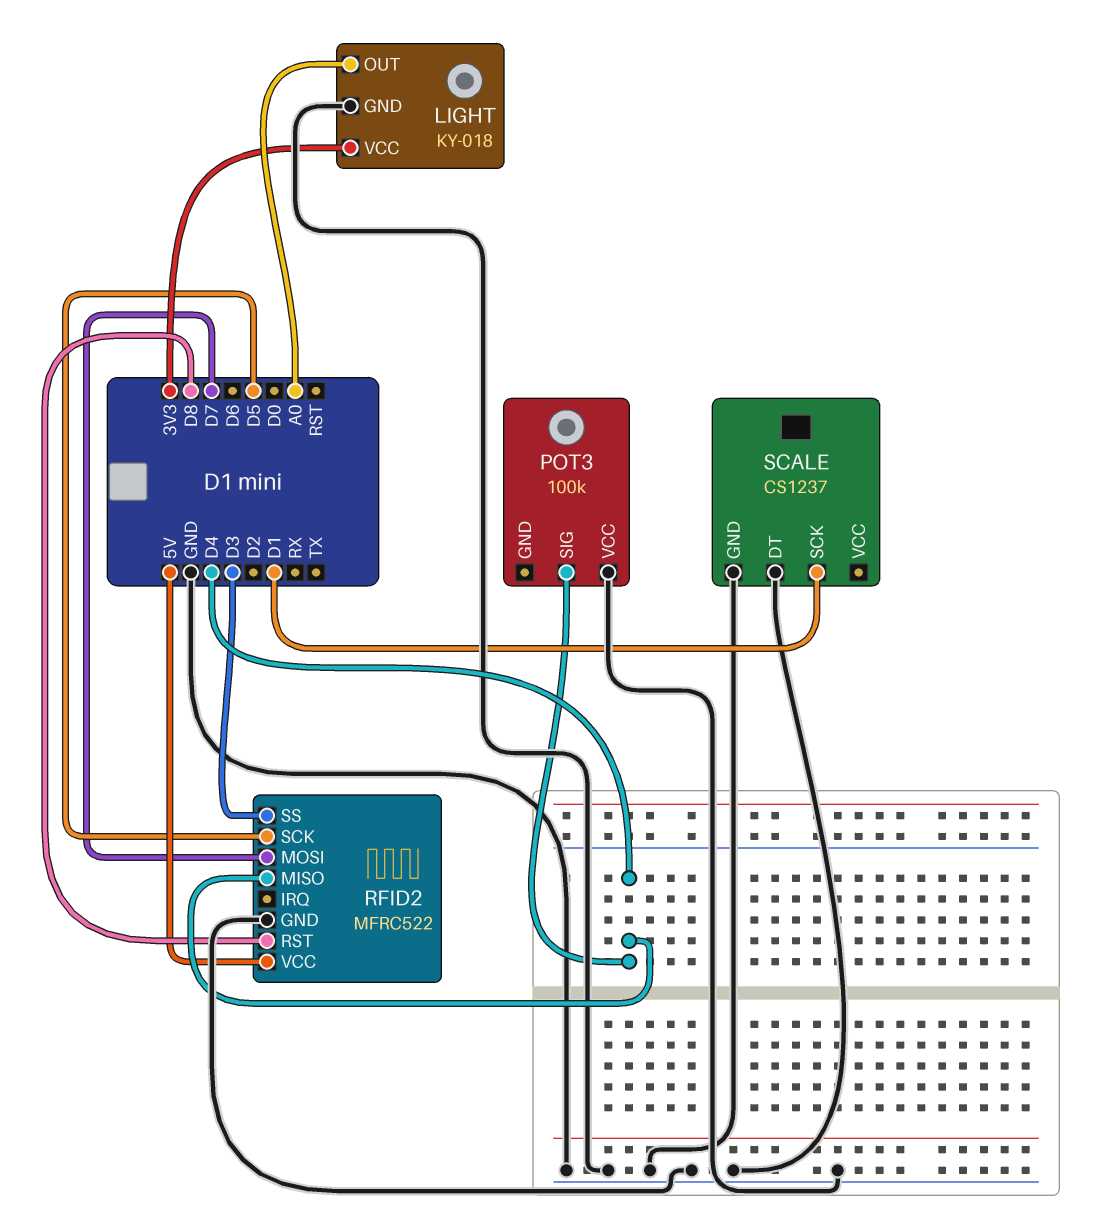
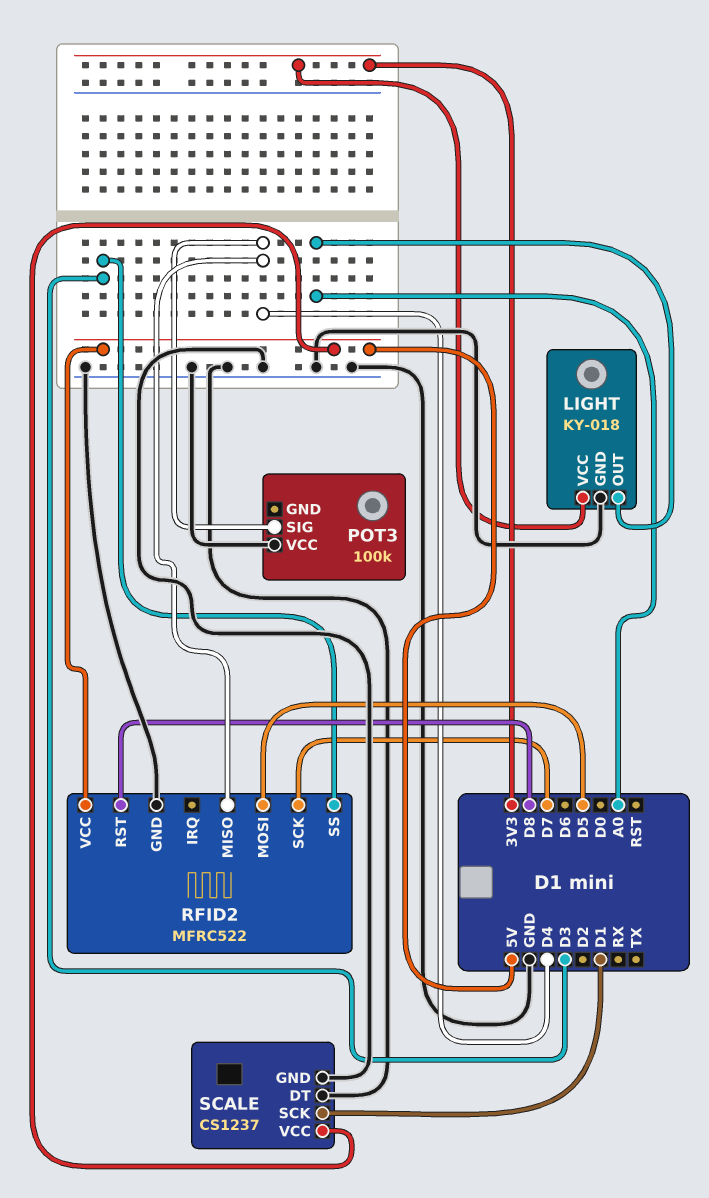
RFID2 pin MOSI: D7 -> D5
RFID2 pin SCK: D5 -> D7
SCALE pin VCC: none -> 5V

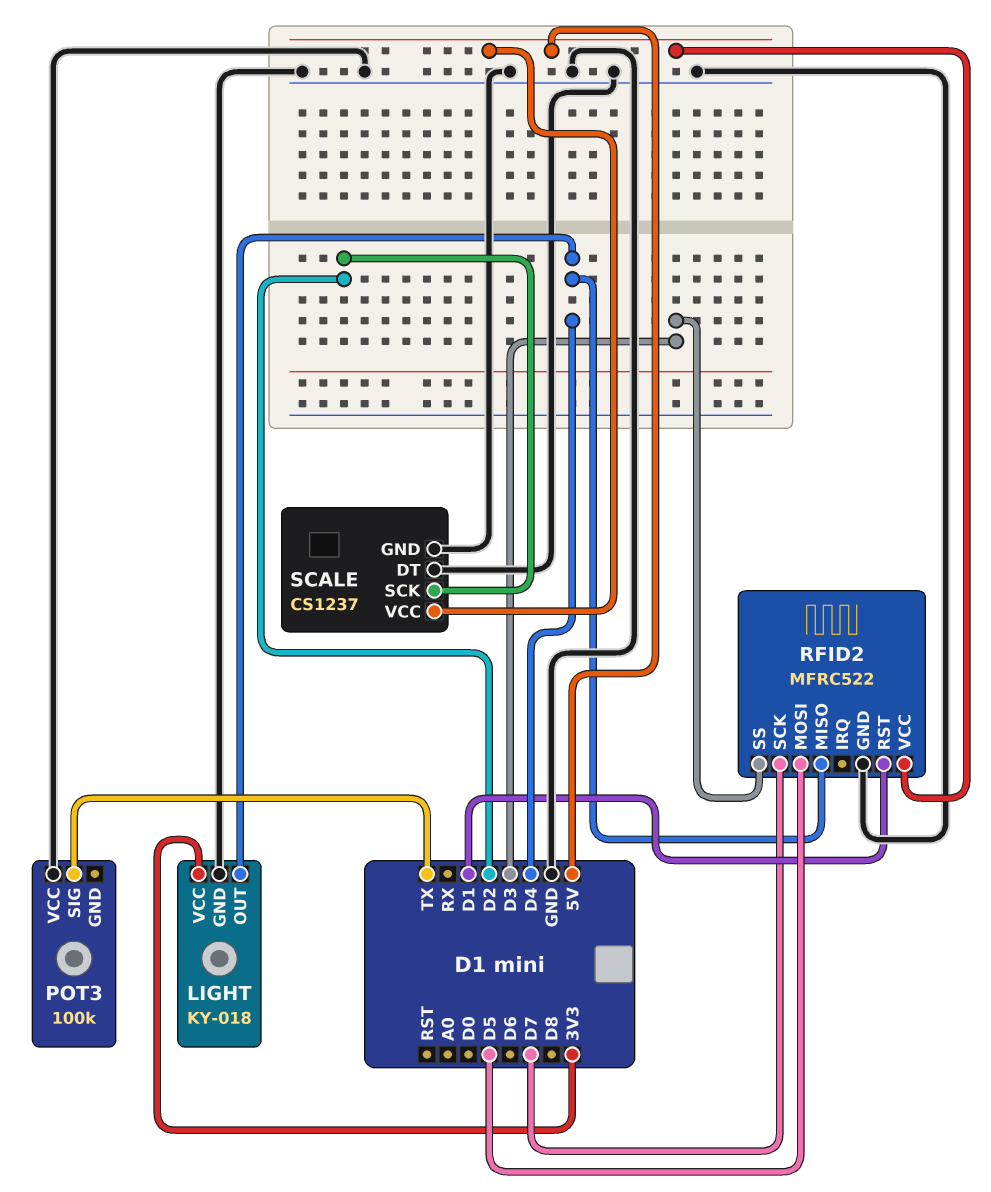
LIGHT pin OUT: A0 -> D4
POT3 pin SIG: D4 -> TX
RFID2 pin RST: D8 -> D1
SCALE pin SCK: D1 -> D2

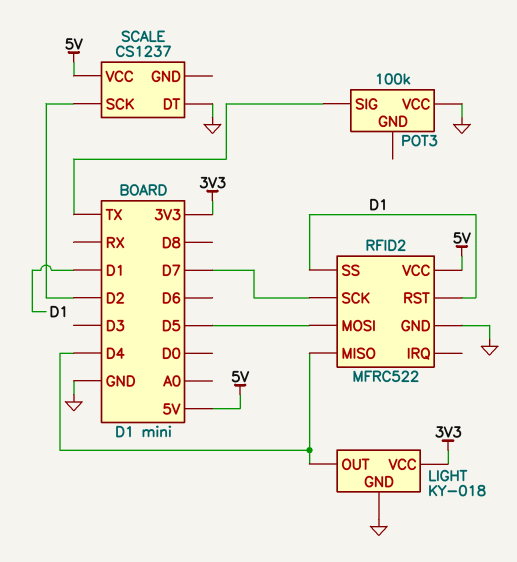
RFID2 pin SS: D3 -> D1
SCALE pin GND: GND -> none

